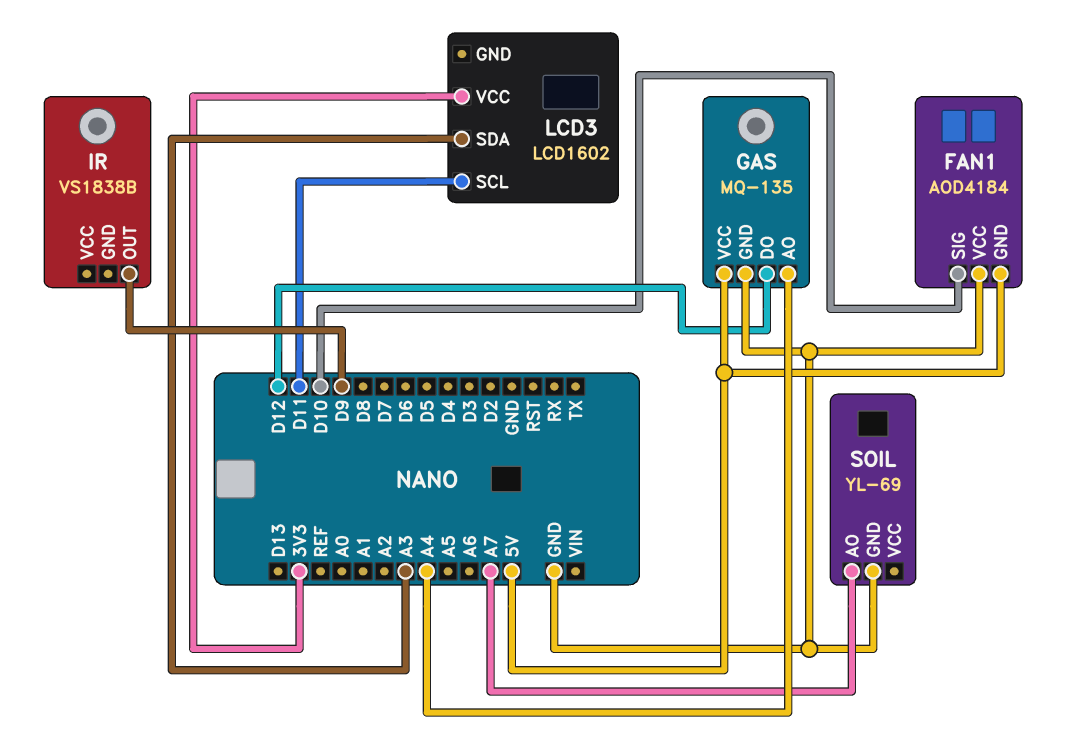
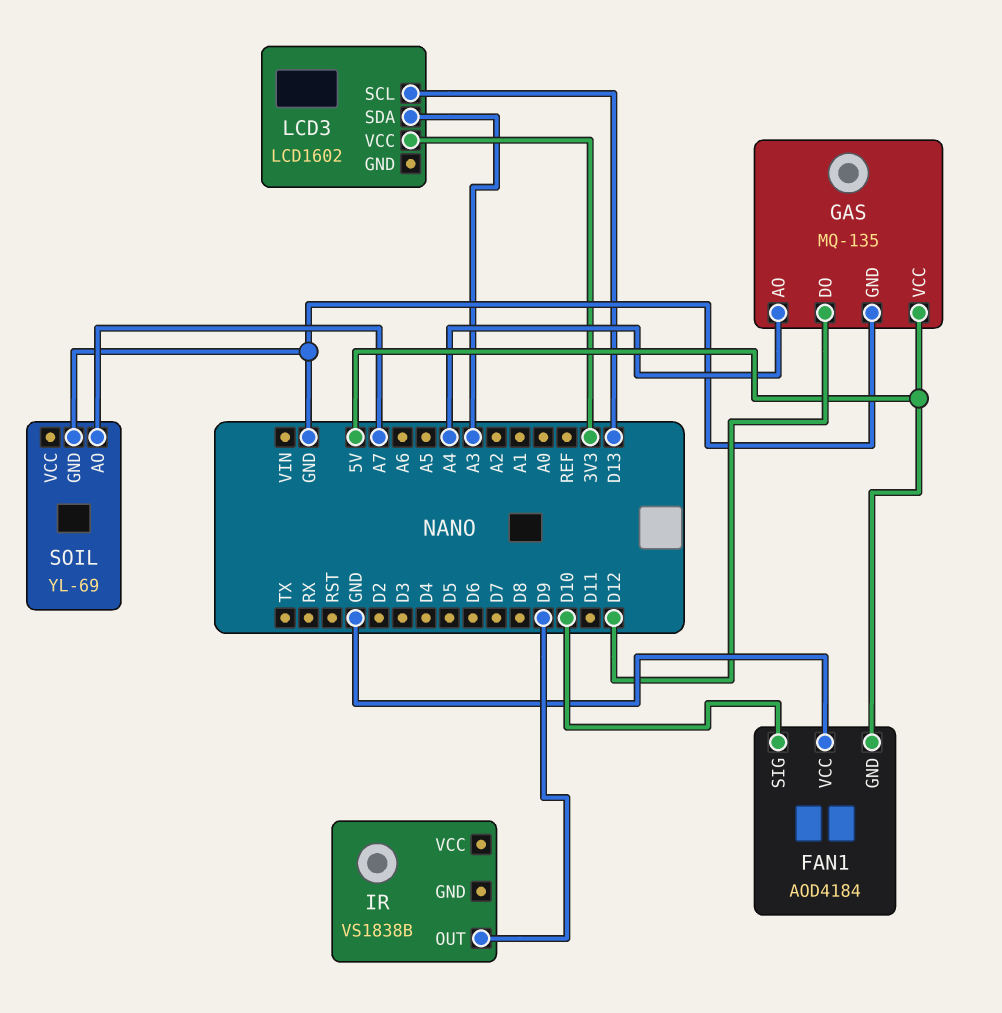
LCD3 pin SCL: D11 -> D13

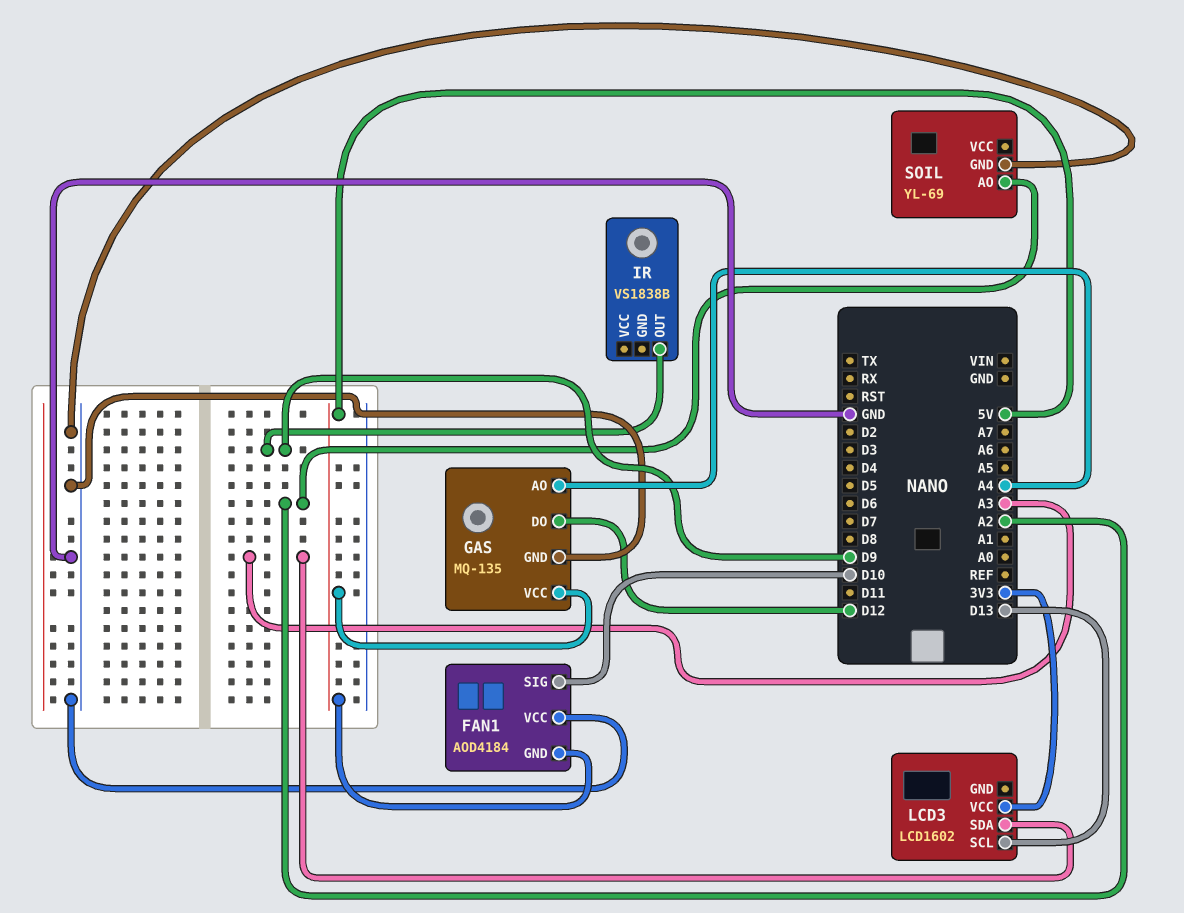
SOIL pin AO: A7 -> A2

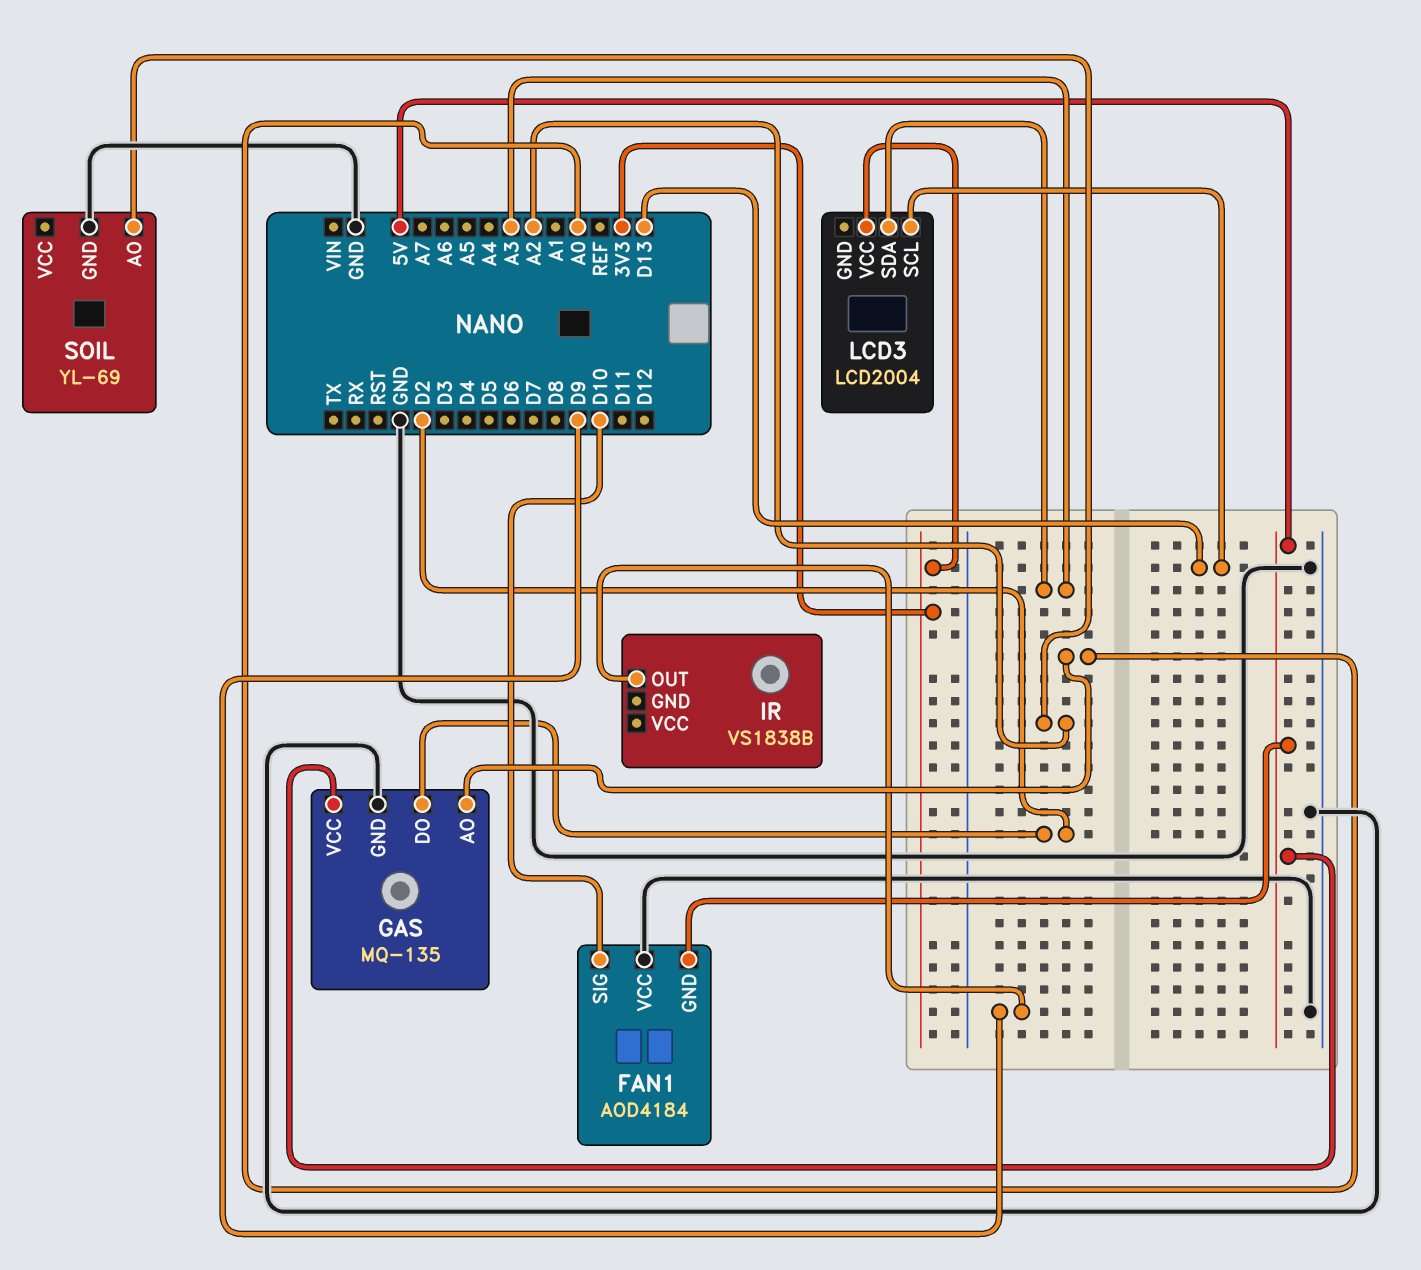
GAS pin AO: A4 -> A0
GAS pin DO: D12 -> D2
LCD3: LCD1602 -> LCD2004

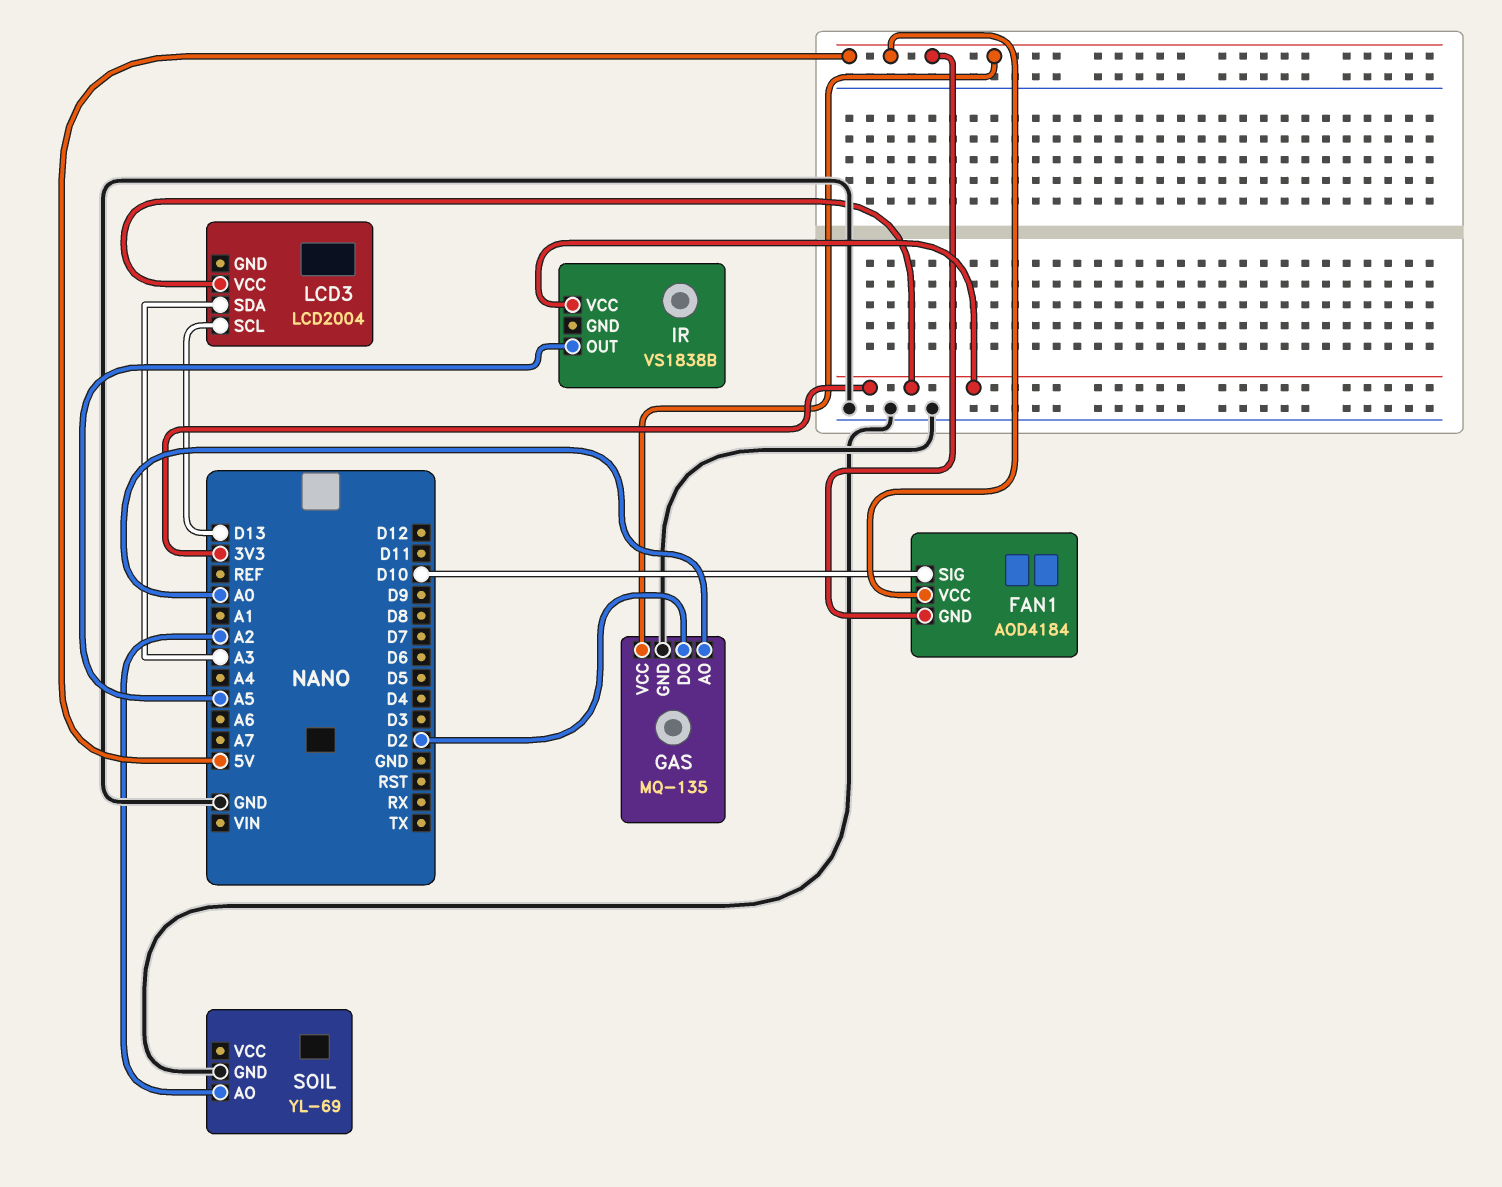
FAN1 pin VCC: GND -> 5V
IR pin OUT: D9 -> A5
IR pin VCC: none -> 3V3

